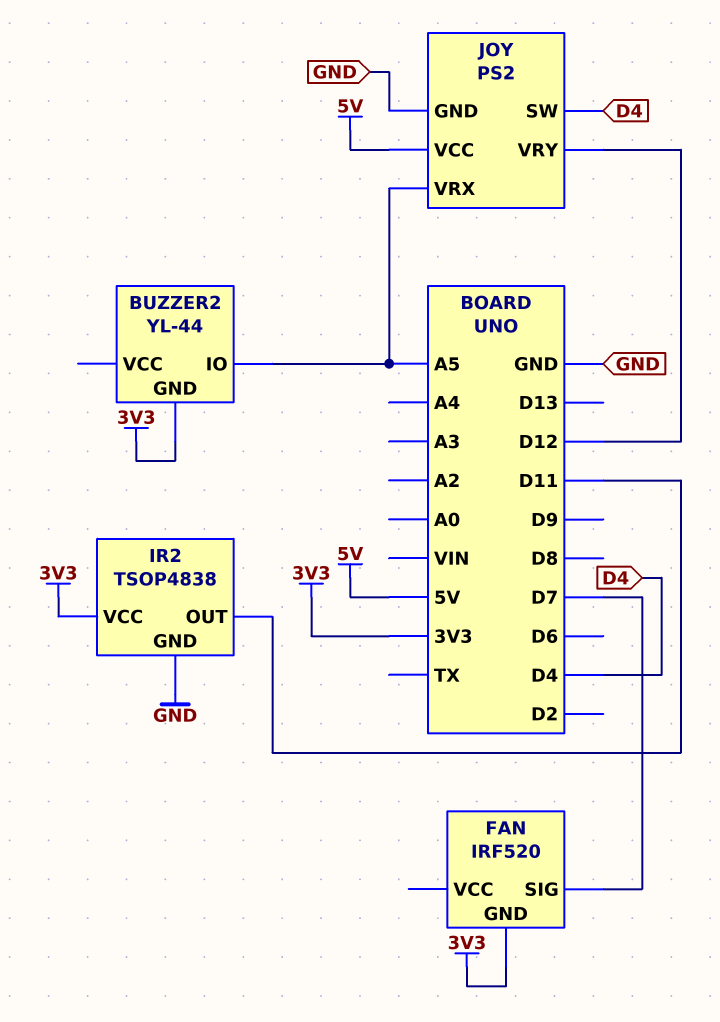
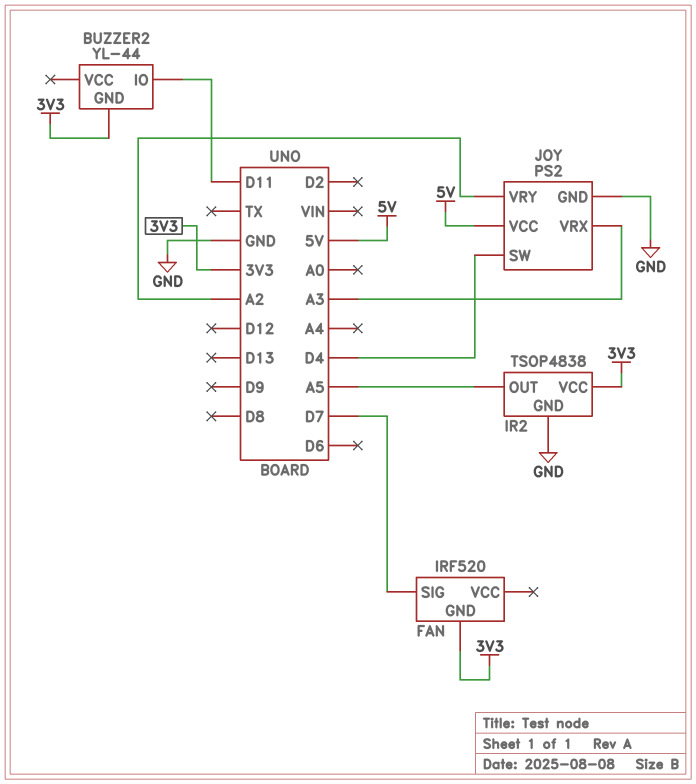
BUZZER2 pin IO: A5 -> D11
IR2 pin OUT: D11 -> A5
JOY pin VRX: A5 -> A3
JOY pin VRY: D12 -> A2

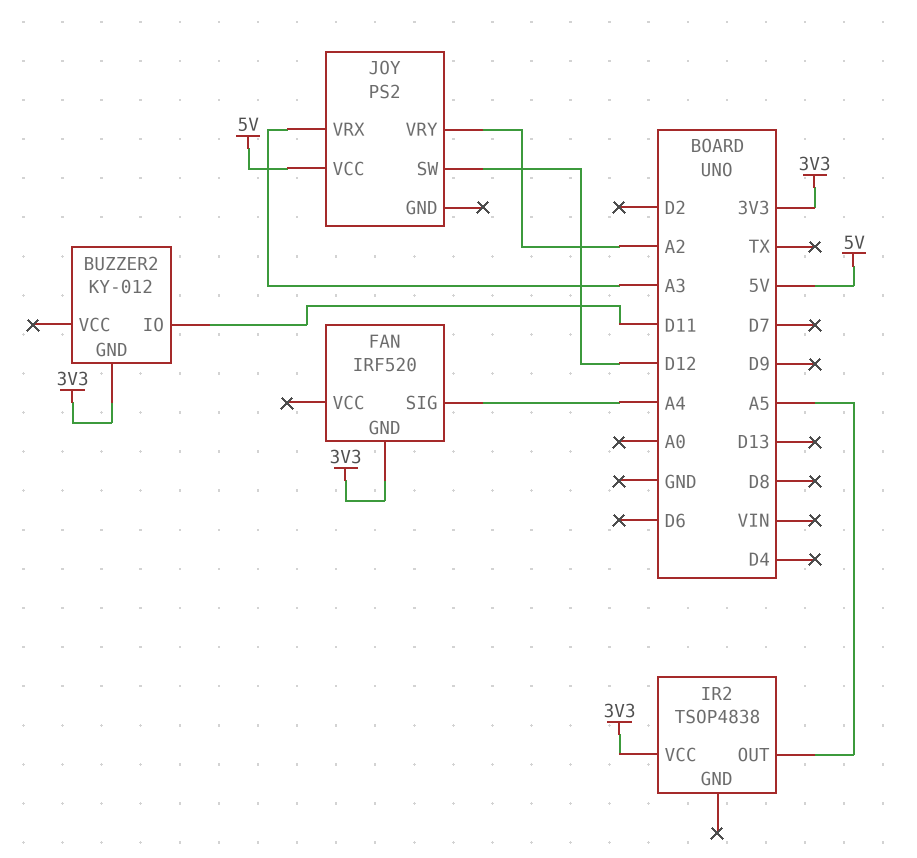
BUZZER2: YL-44 -> KY-012
FAN pin SIG: D7 -> A4
IR2 pin GND: GND -> none
JOY pin GND: GND -> none
JOY pin SW: D4 -> D12

